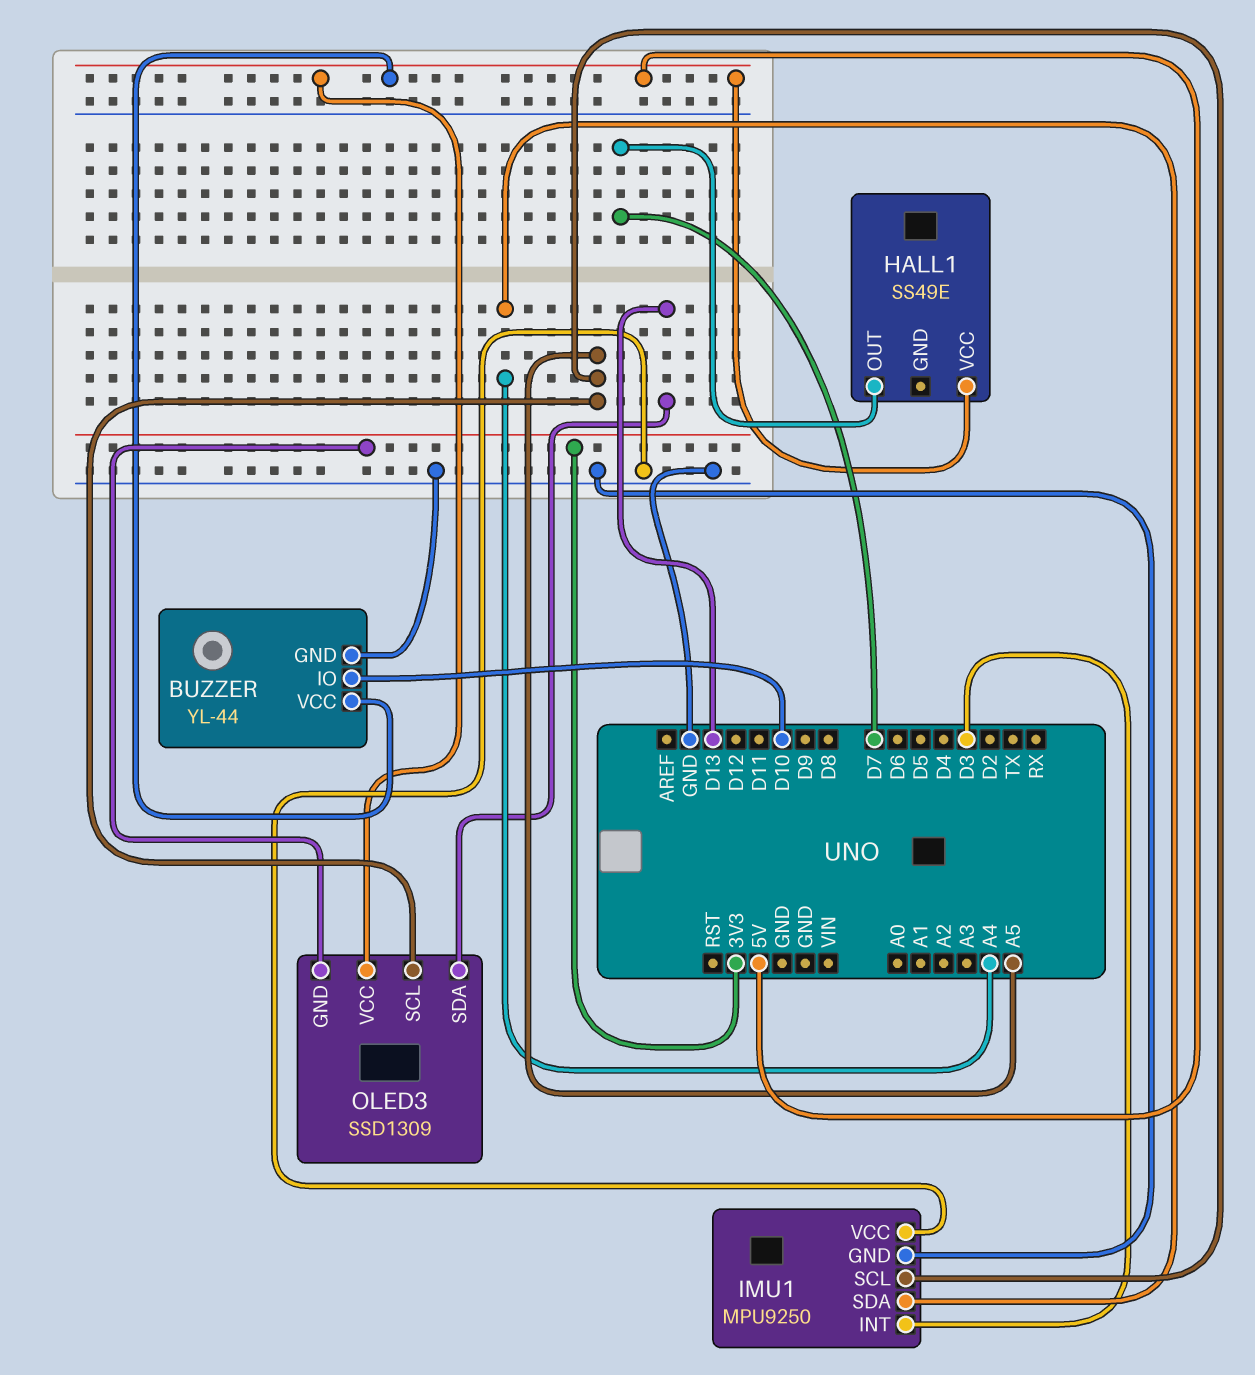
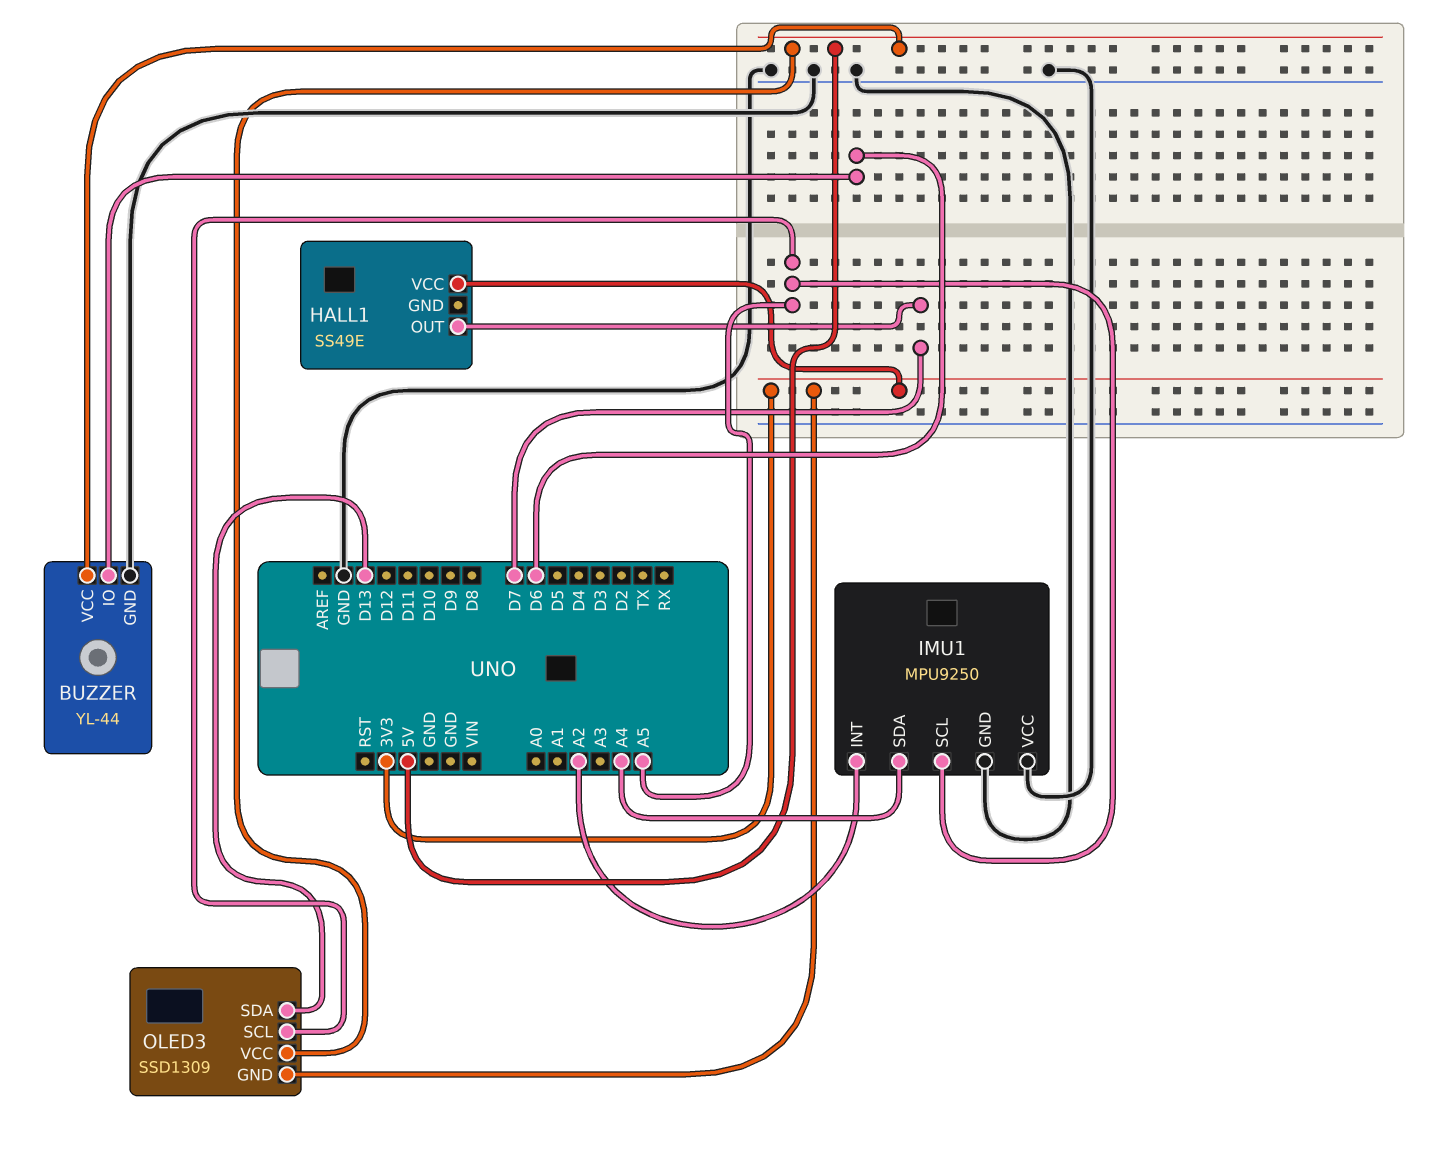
BUZZER pin IO: D10 -> D6
HALL1 pin VCC: 5V -> 3V3
IMU1 pin INT: D3 -> A2

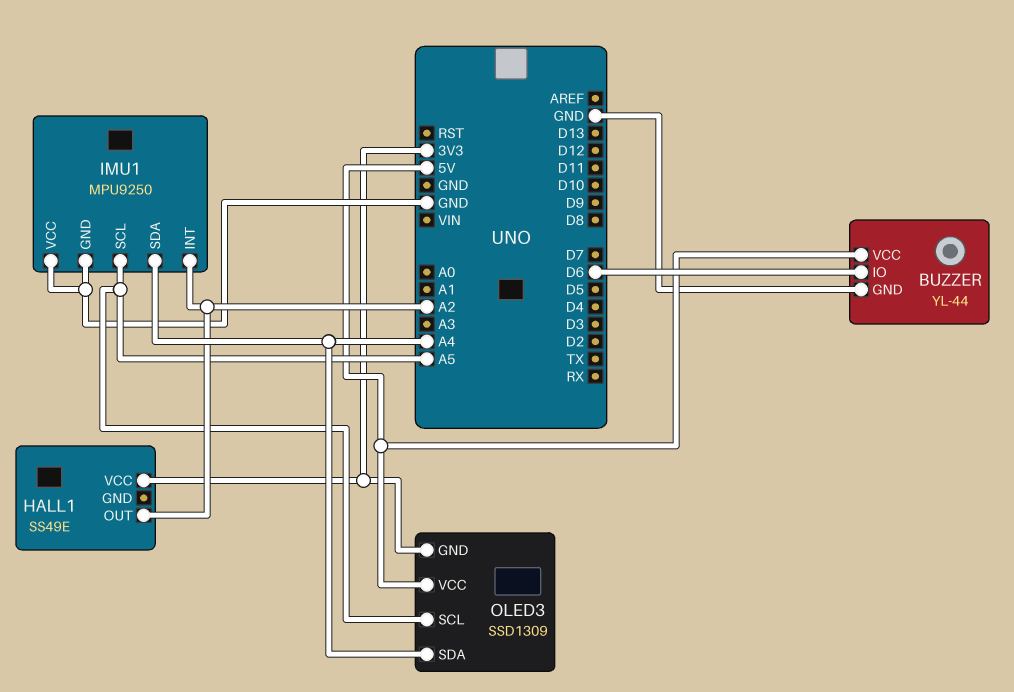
HALL1 pin OUT: D7 -> A2
OLED3 pin SDA: D13 -> A4

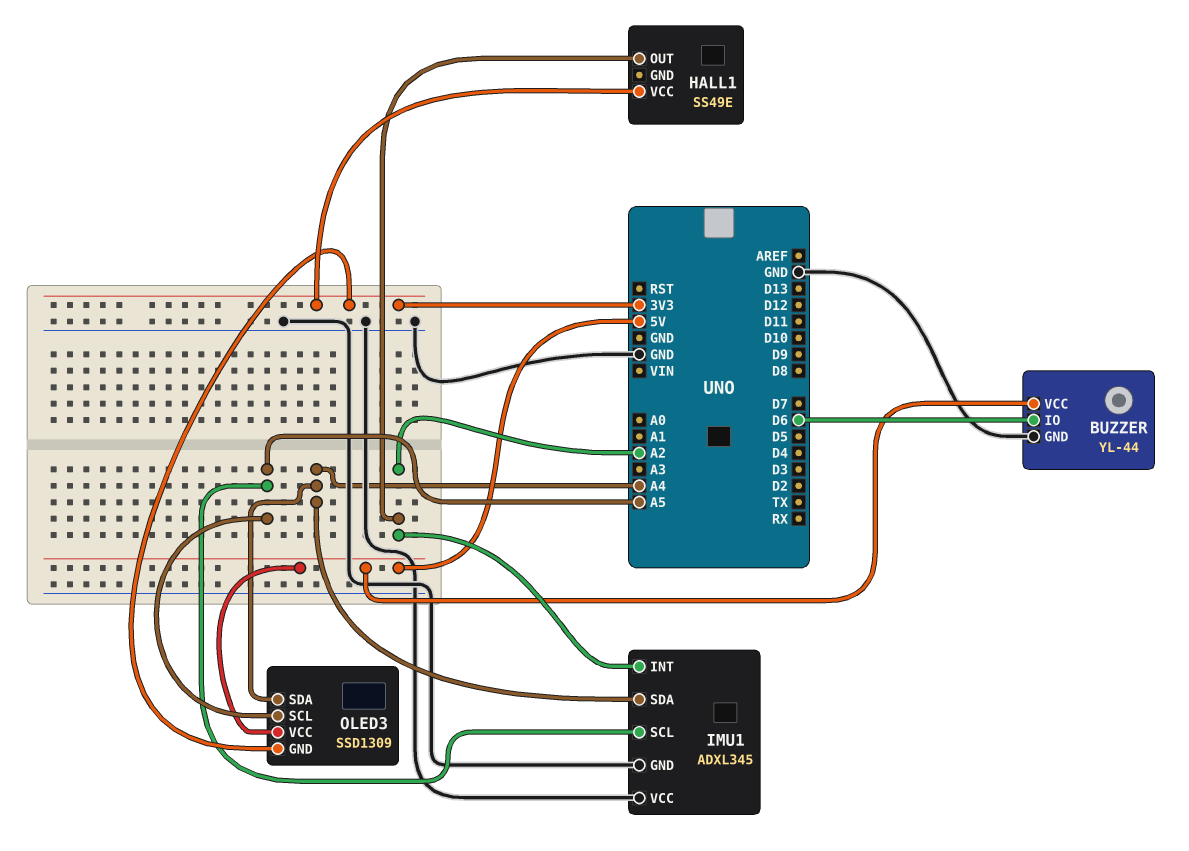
IMU1: MPU9250 -> ADXL345

